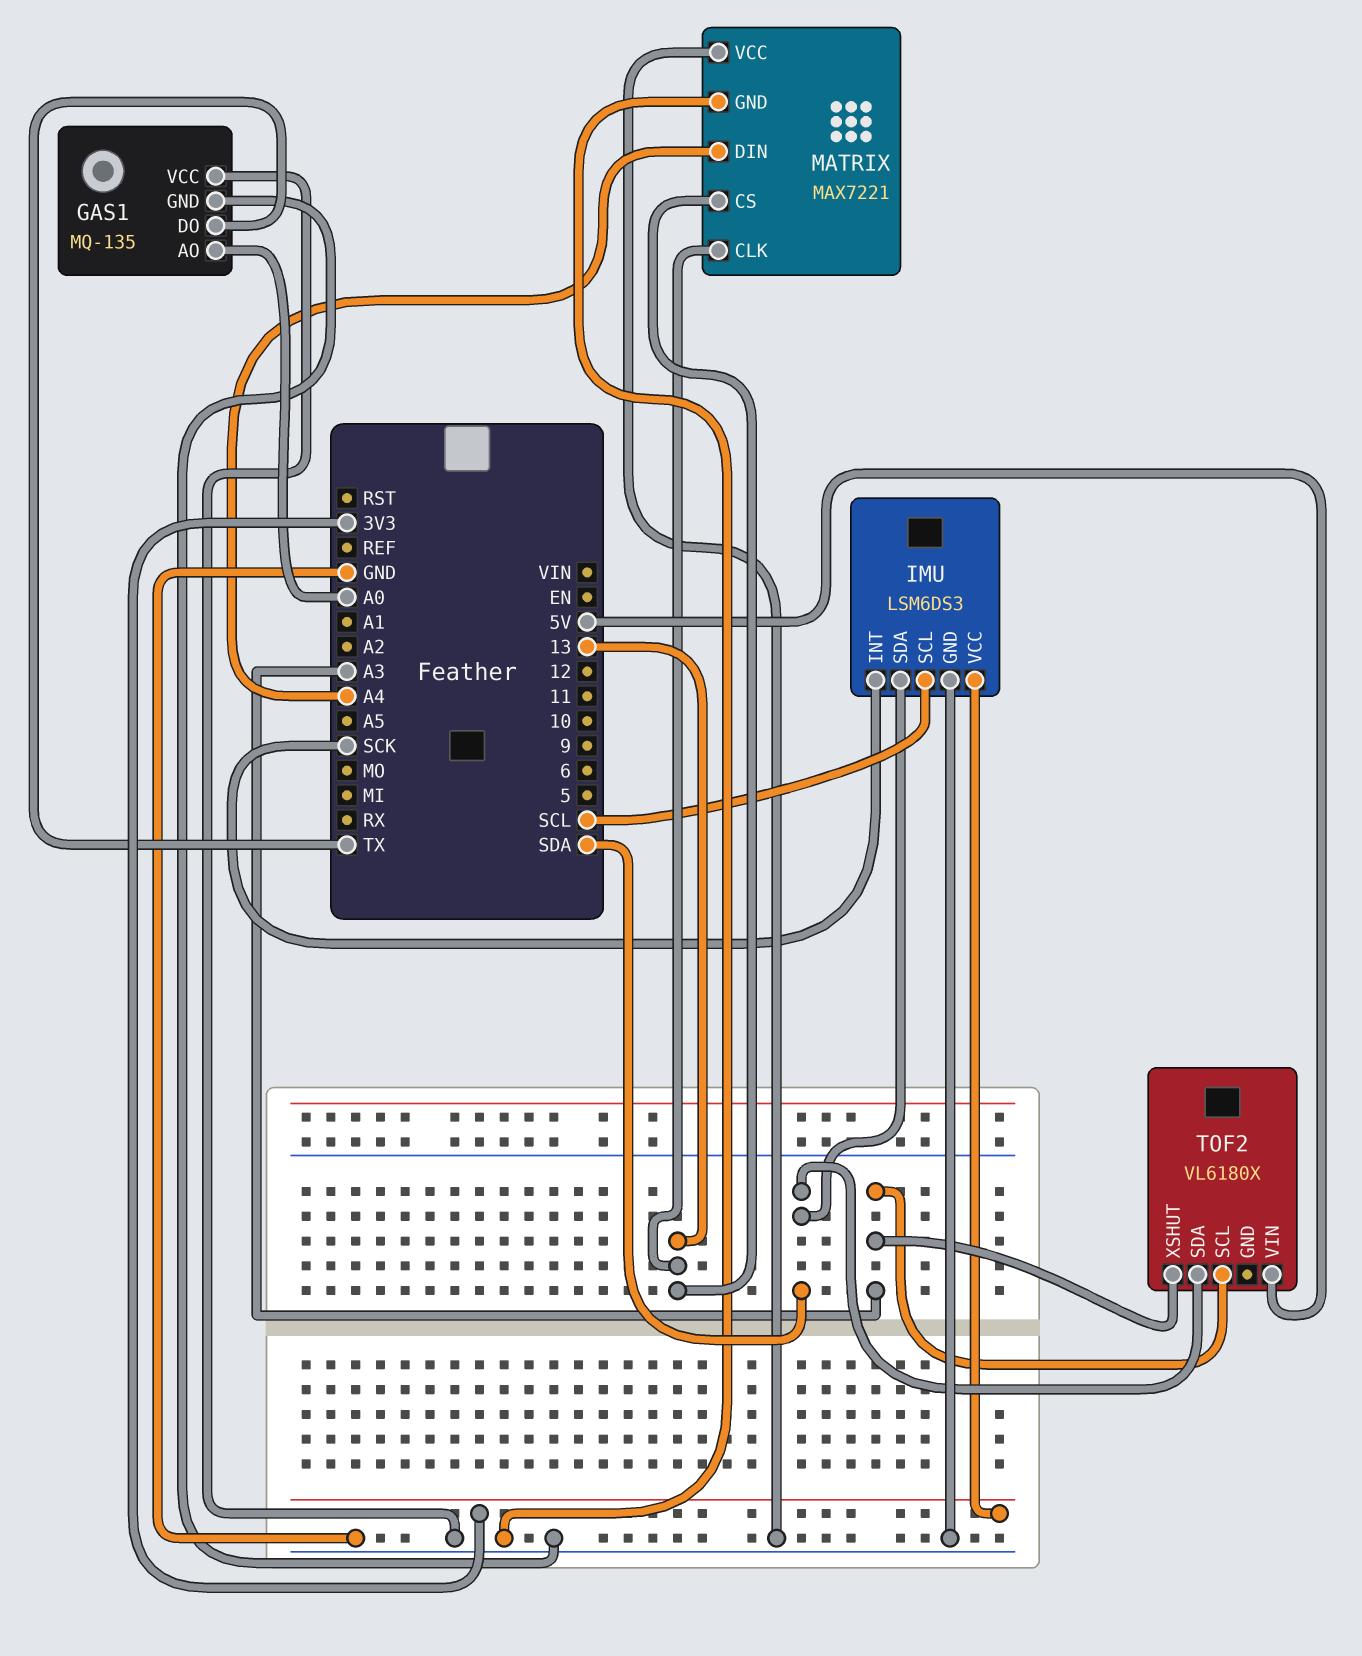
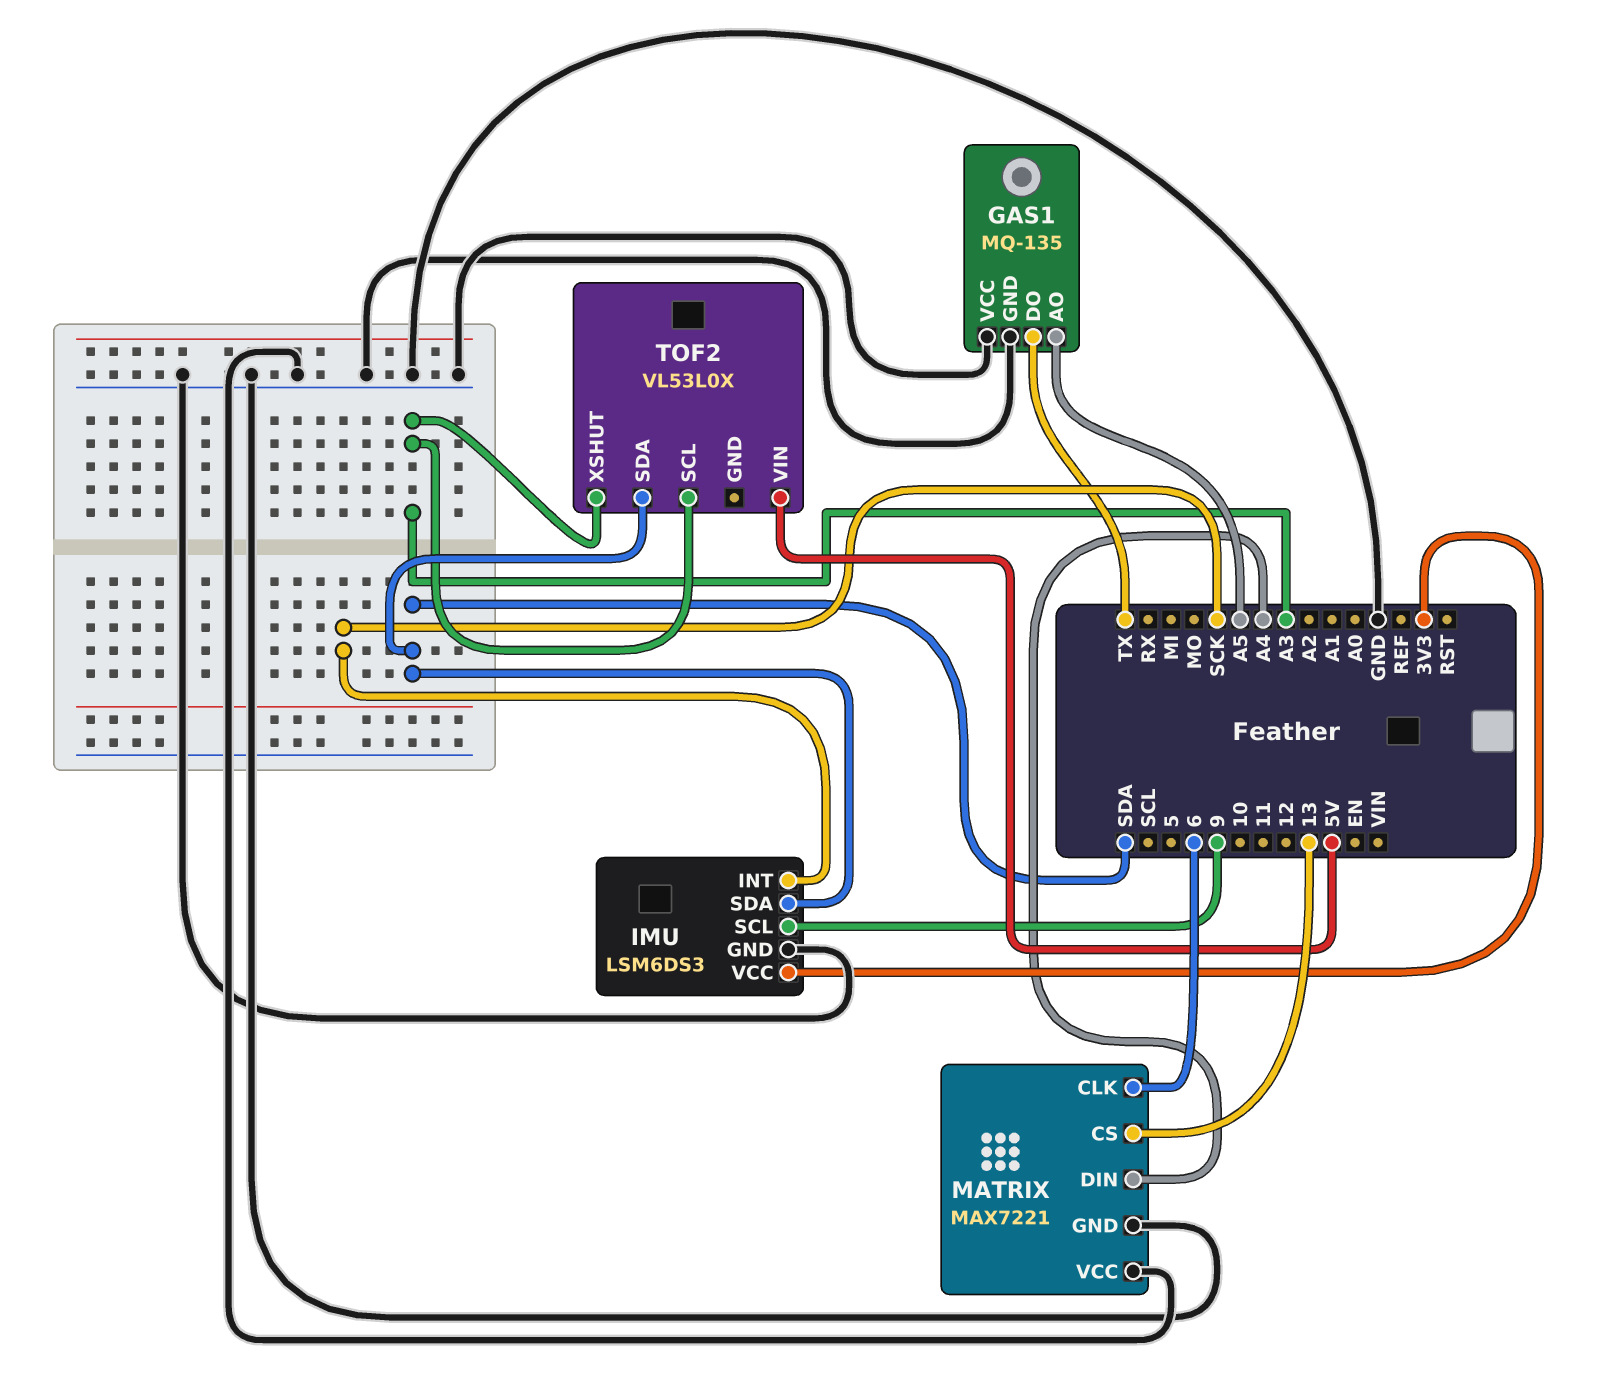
GAS1 pin AO: A0 -> A5
IMU pin SCL: SCL -> 9
MATRIX pin CLK: 13 -> 6
TOF2: VL6180X -> VL53L0X

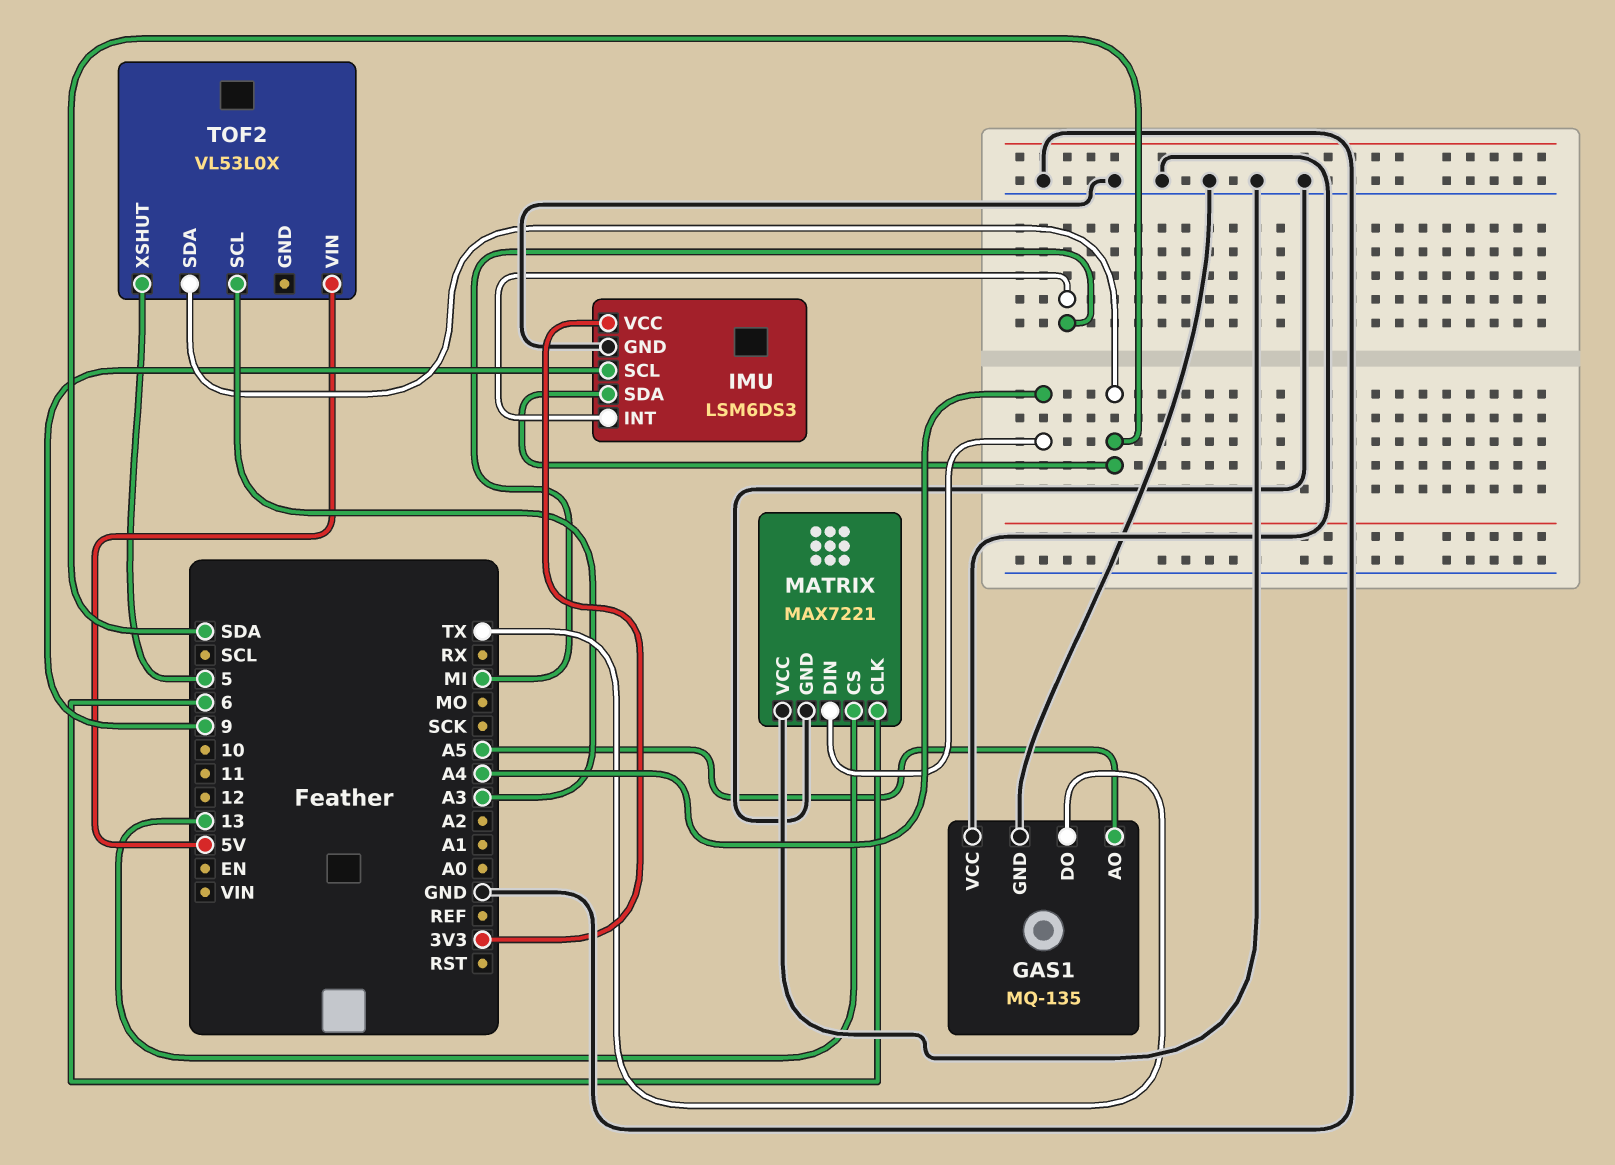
IMU pin INT: SCK -> MI
TOF2 pin XSHUT: A3 -> 5

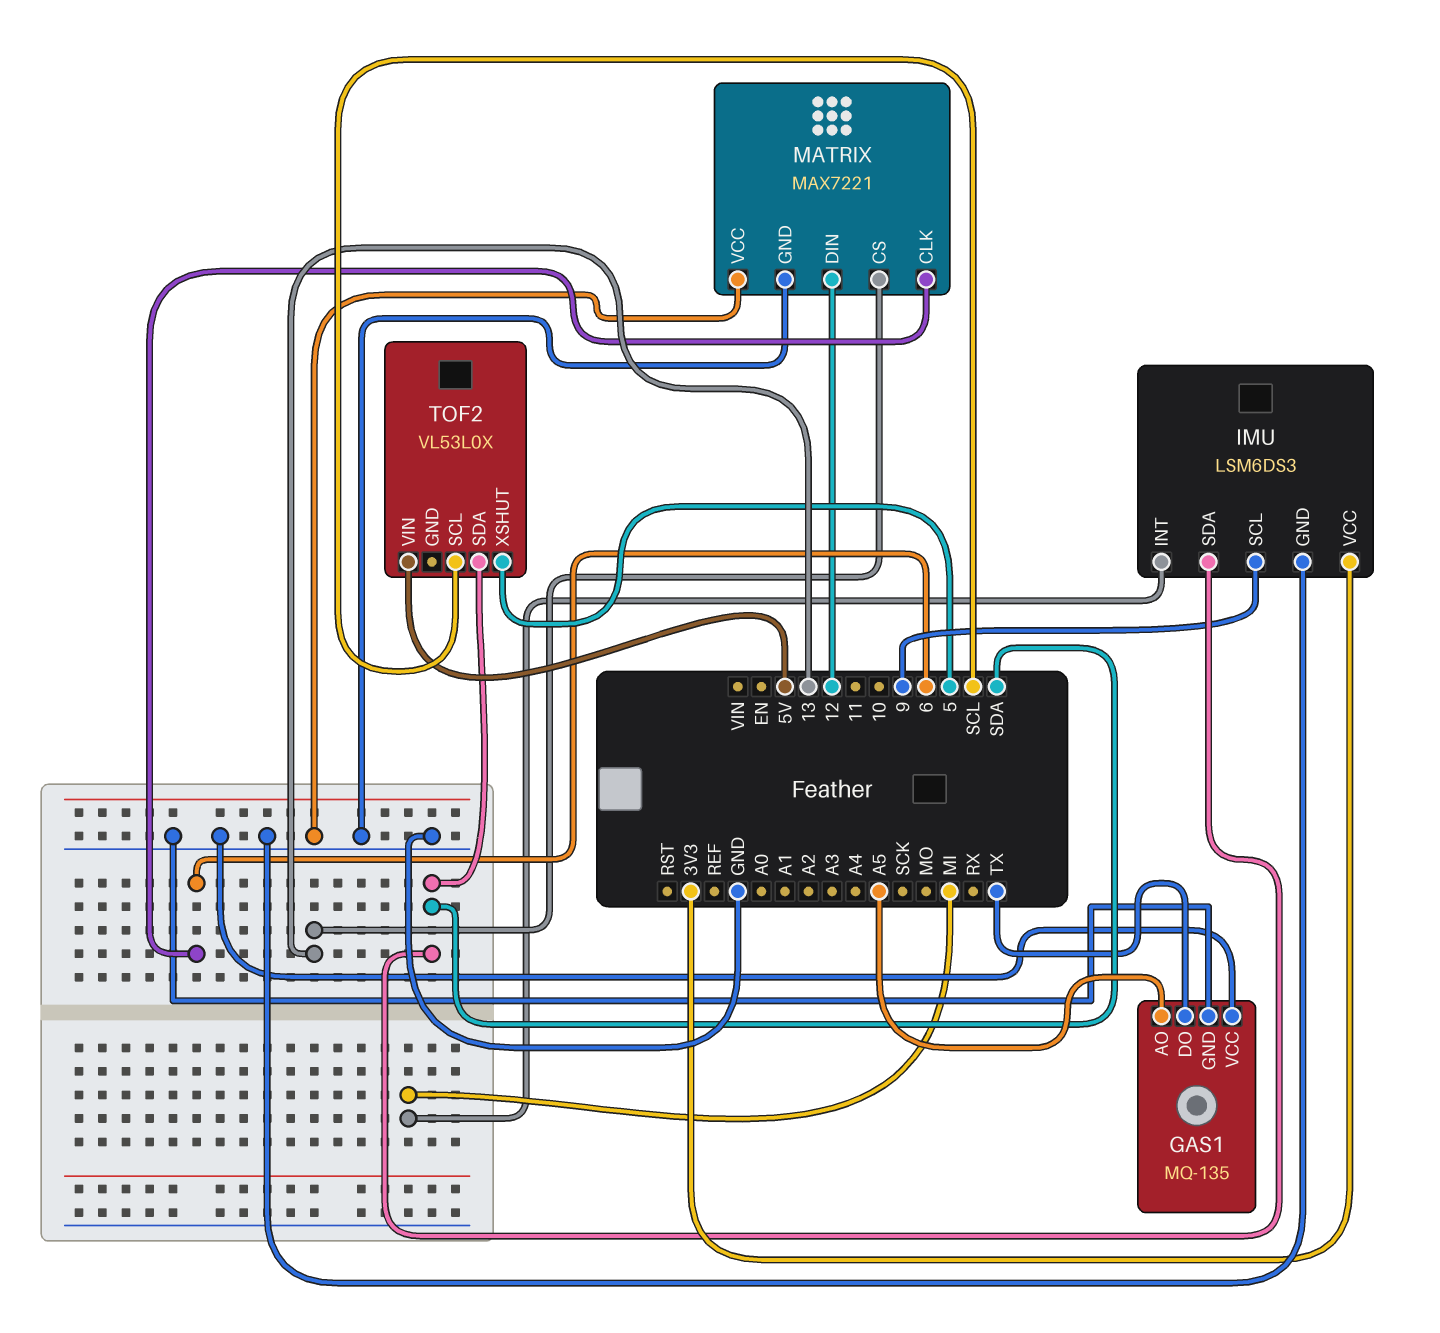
MATRIX pin DIN: A4 -> 12
TOF2 pin SCL: A3 -> SCL

